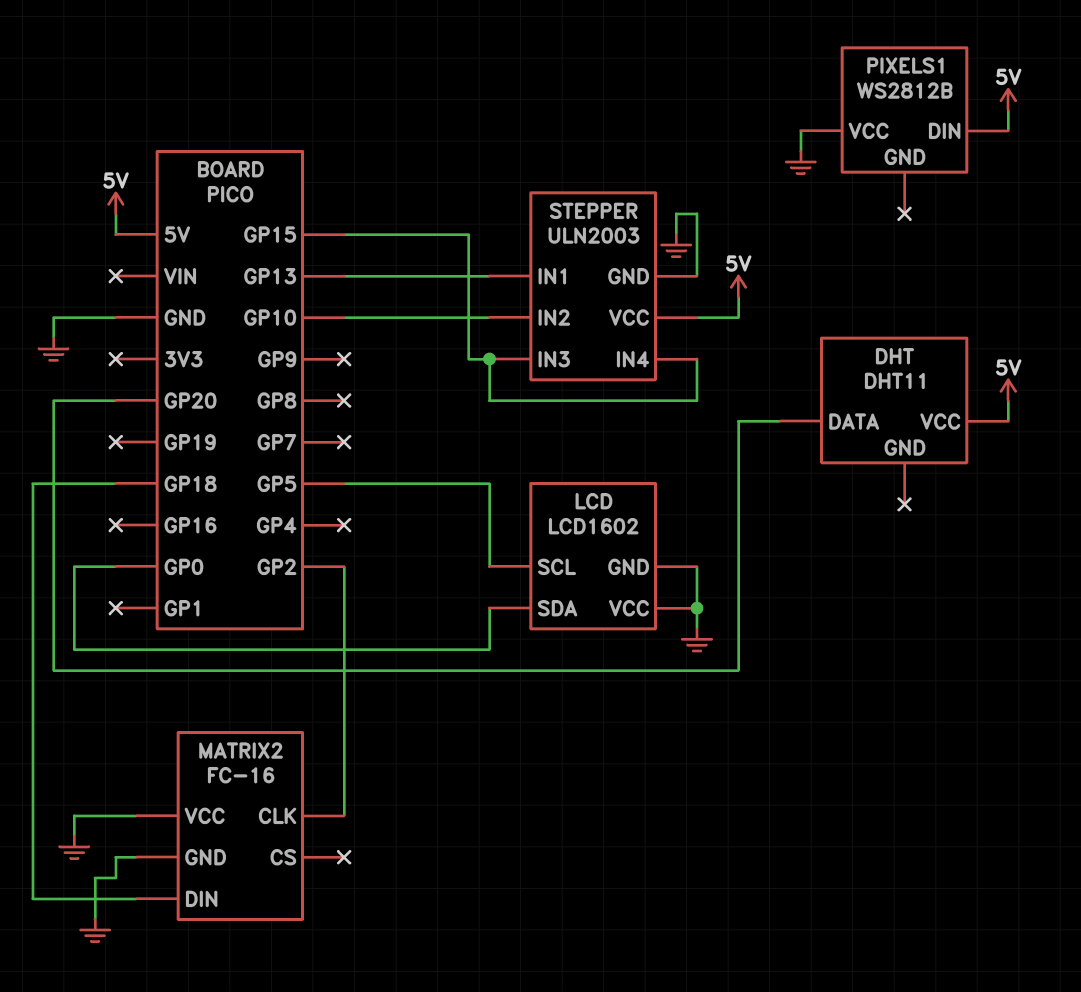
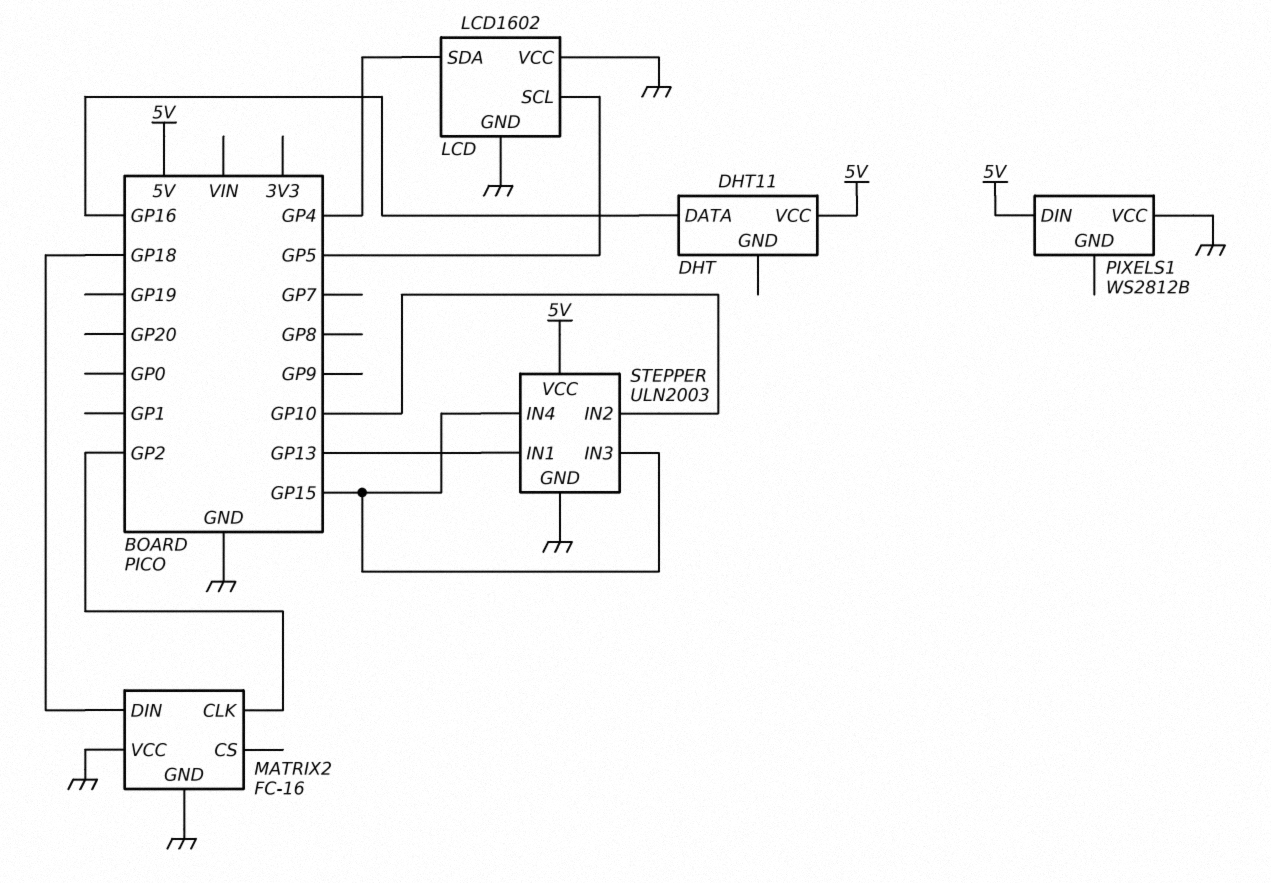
DHT pin DATA: GP20 -> GP16
LCD pin SDA: GP0 -> GP4

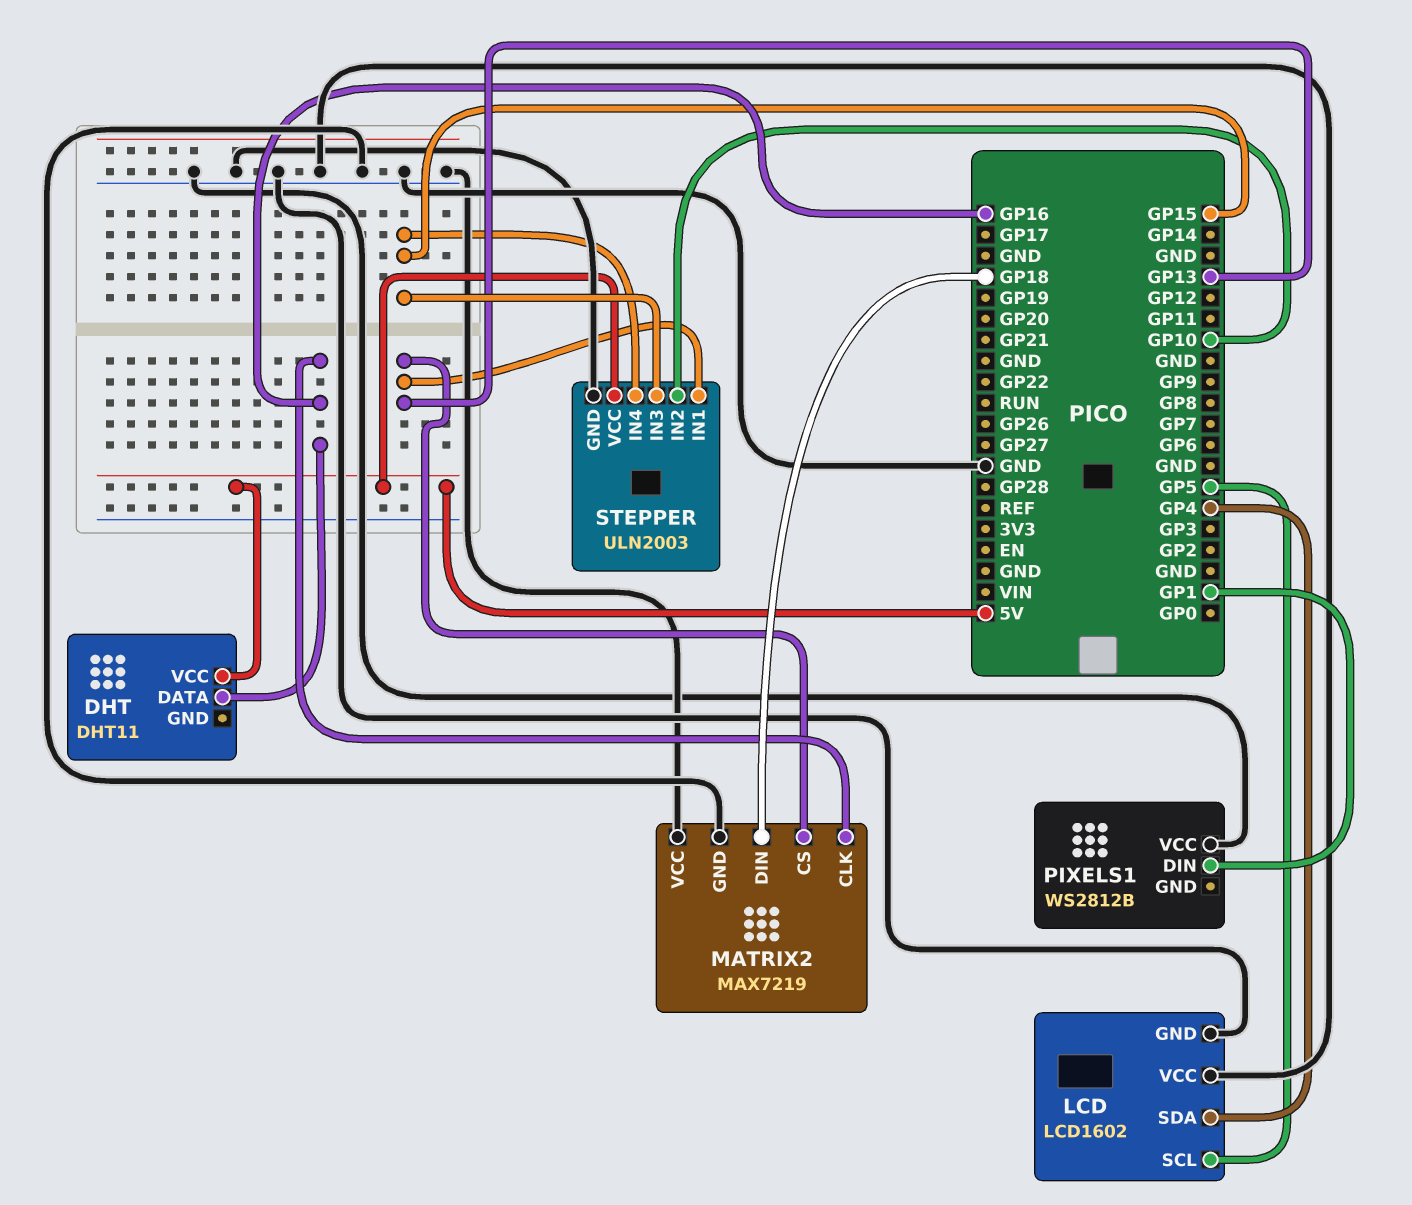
MATRIX2: FC-16 -> MAX7219
MATRIX2 pin CLK: GP2 -> GP16
MATRIX2 pin CS: none -> GP13
PIXELS1 pin DIN: 5V -> GP1

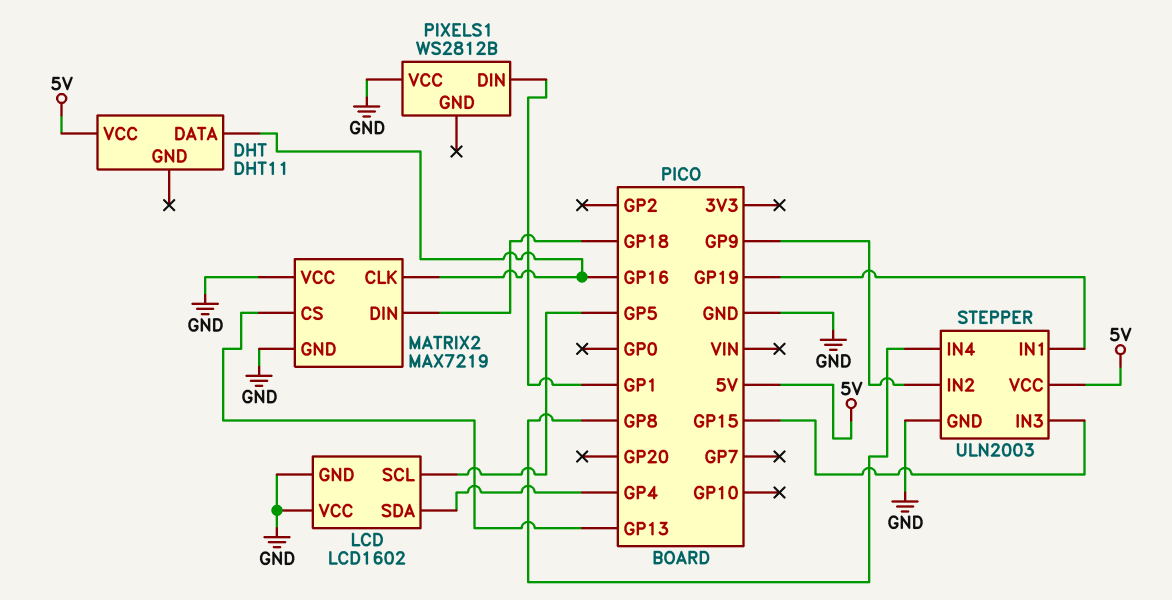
STEPPER pin IN1: GP13 -> GP19
STEPPER pin IN2: GP10 -> GP9
STEPPER pin IN4: GP15 -> GP8

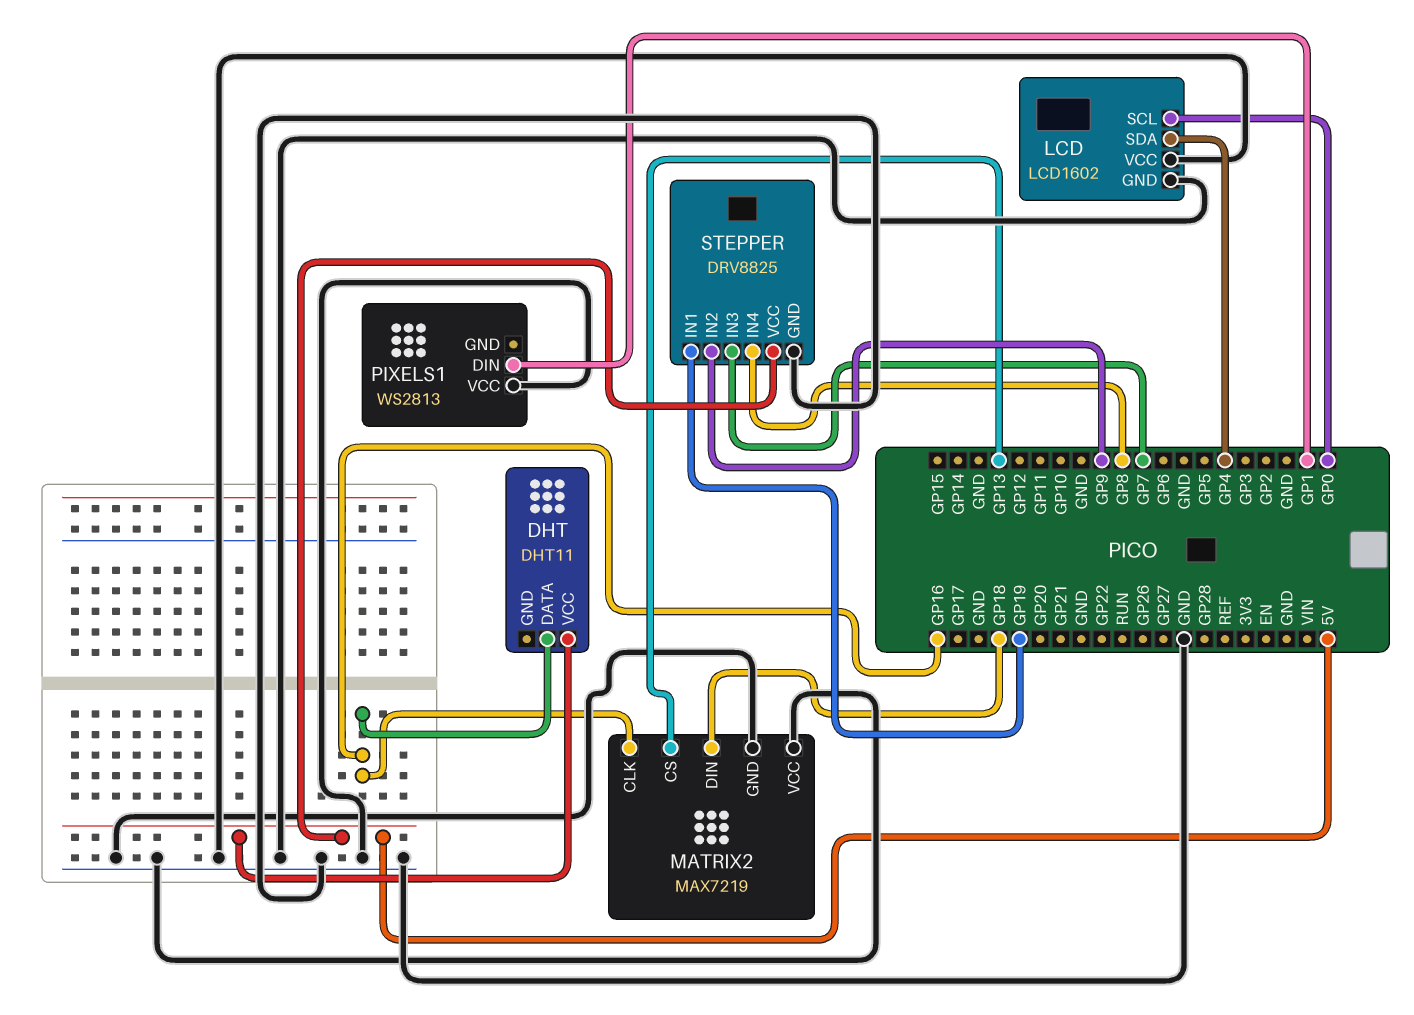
LCD pin SCL: GP5 -> GP0
PIXELS1: WS2812B -> WS2813
STEPPER: ULN2003 -> DRV8825
STEPPER pin IN3: GP15 -> GP7

